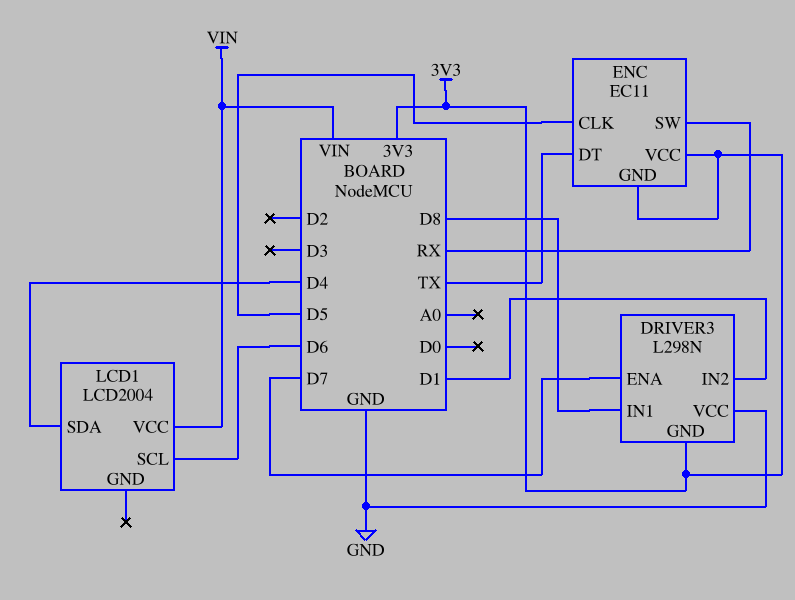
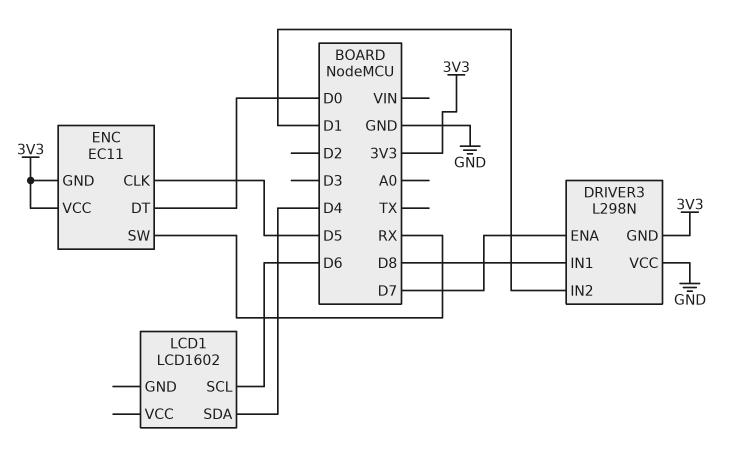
ENC pin DT: TX -> D0
LCD1: LCD2004 -> LCD1602
LCD1 pin VCC: VIN -> none

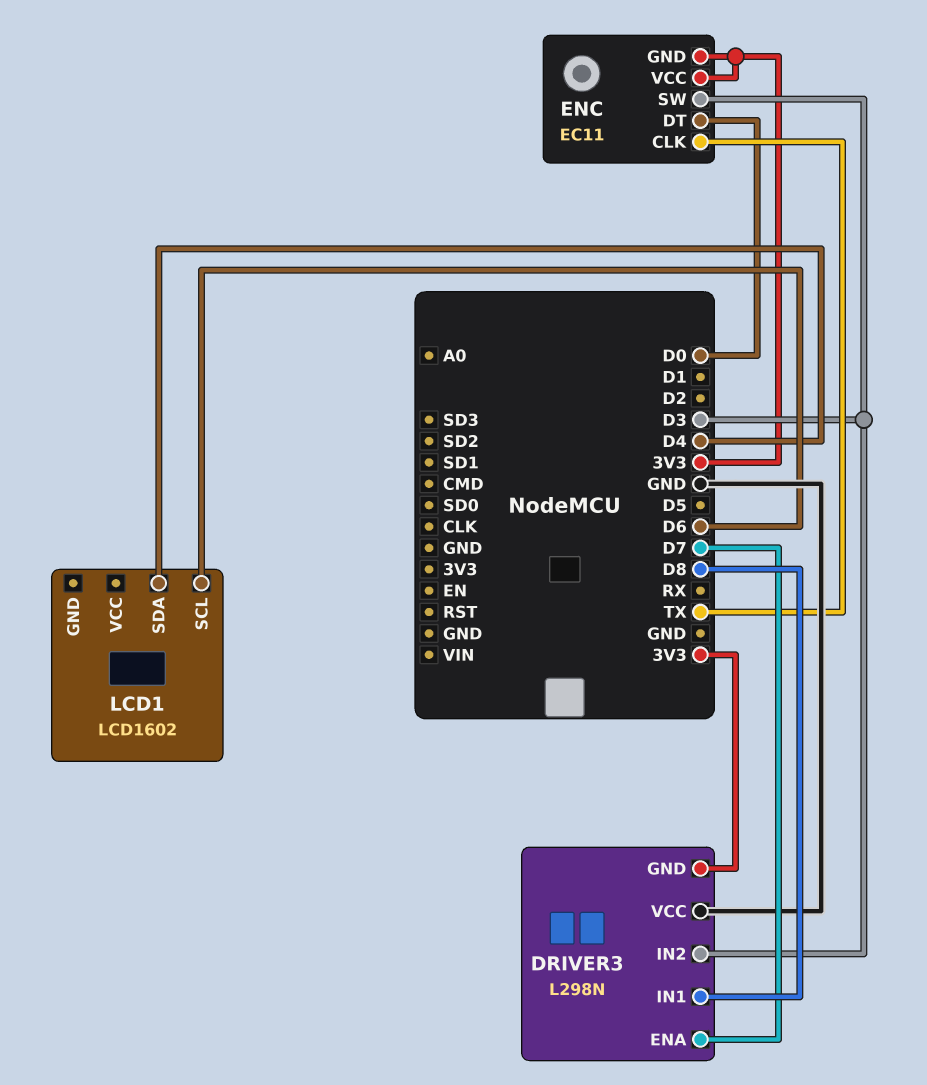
DRIVER3 pin IN2: D1 -> D3
ENC pin CLK: D5 -> TX
ENC pin SW: RX -> D3

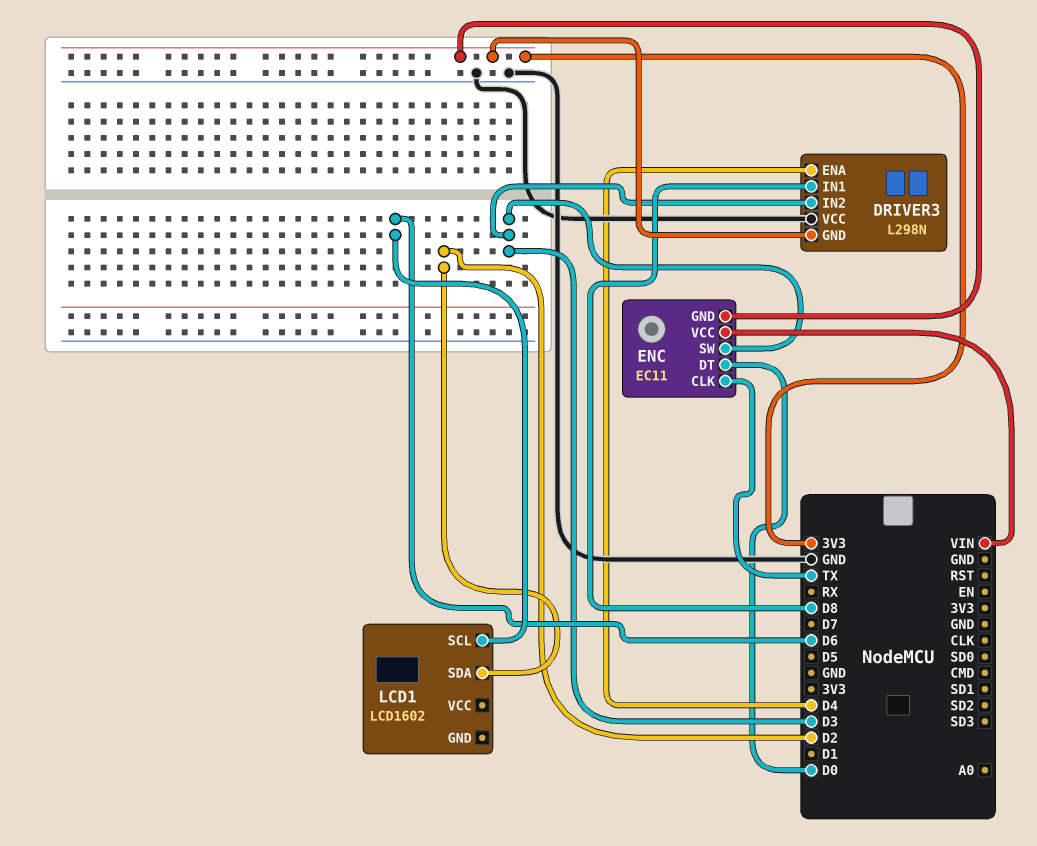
DRIVER3 pin ENA: D7 -> D4
ENC pin VCC: 3V3 -> VIN
LCD1 pin SDA: D4 -> D2

